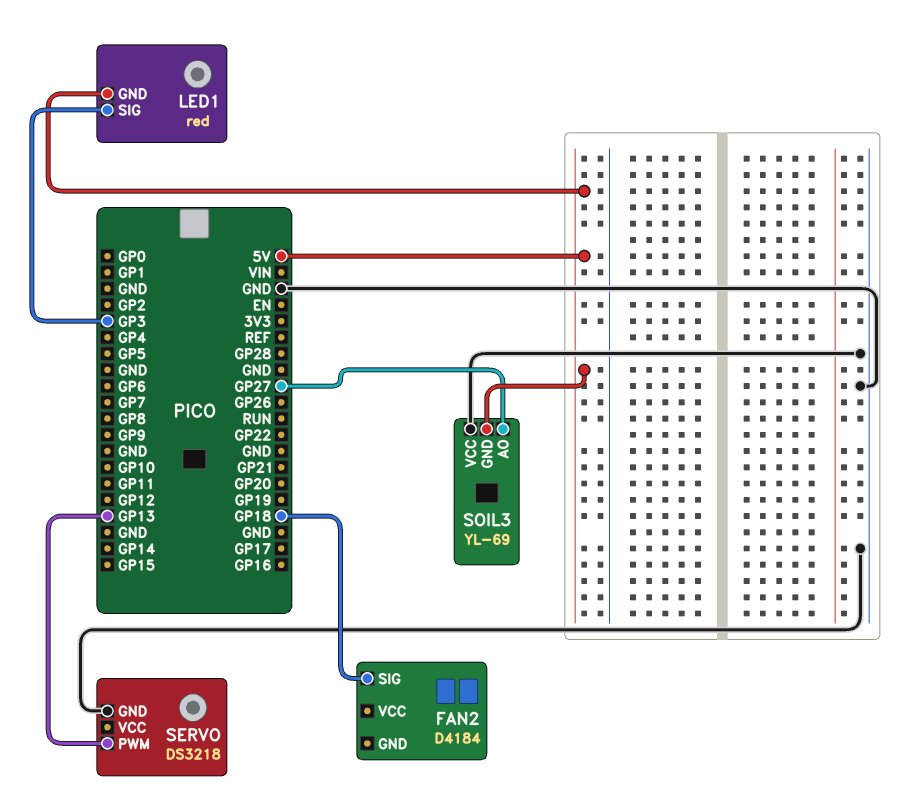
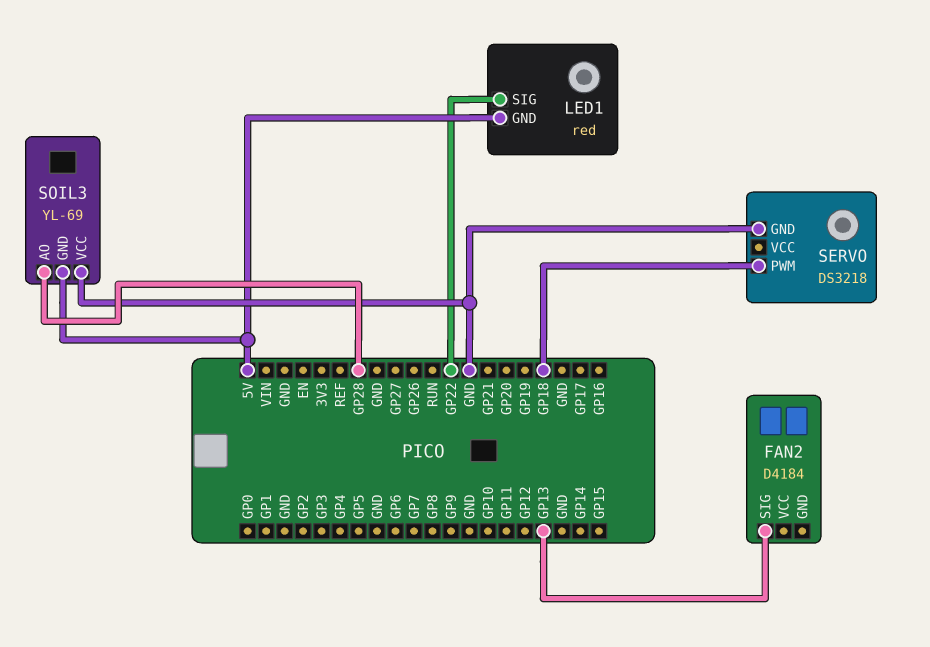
FAN2 pin SIG: GP18 -> GP13
LED1 pin SIG: GP3 -> GP22
SERVO pin PWM: GP13 -> GP18
SOIL3 pin AO: GP27 -> GP28

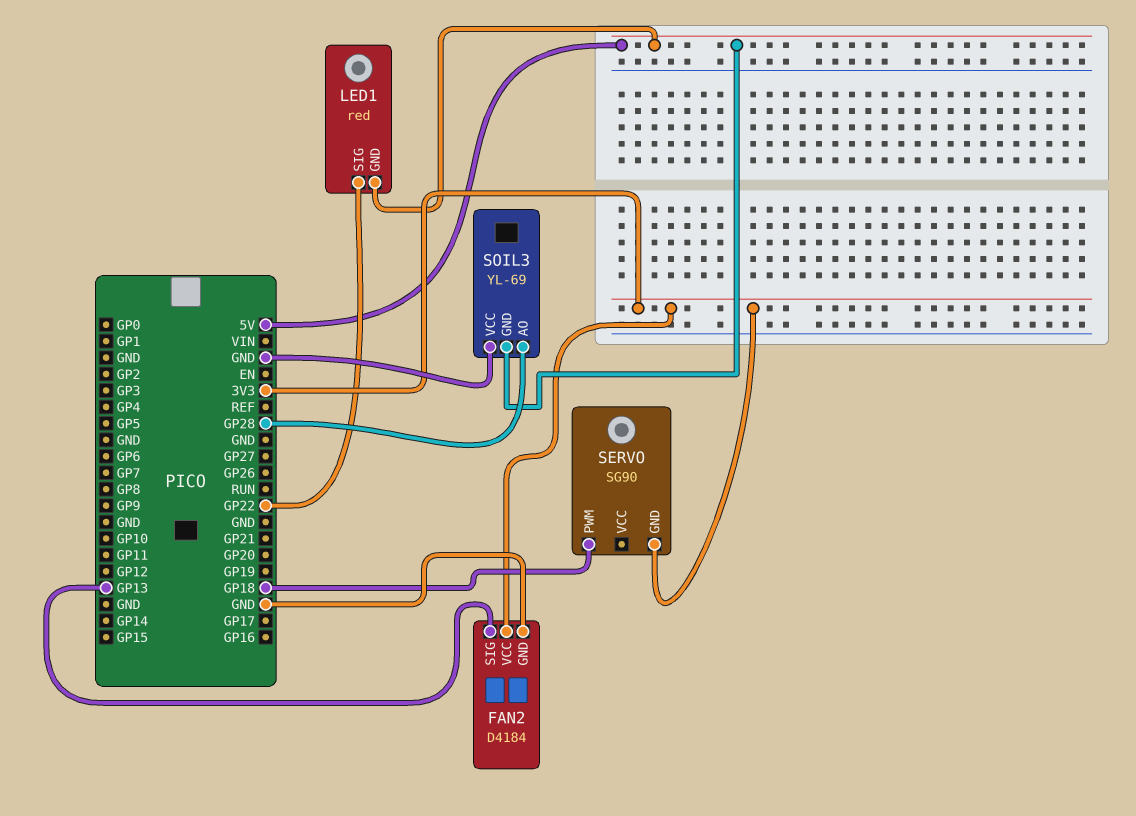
FAN2 pin GND: none -> GND
FAN2 pin VCC: none -> 3V3
SERVO: DS3218 -> SG90
SERVO pin GND: GND -> 3V3

